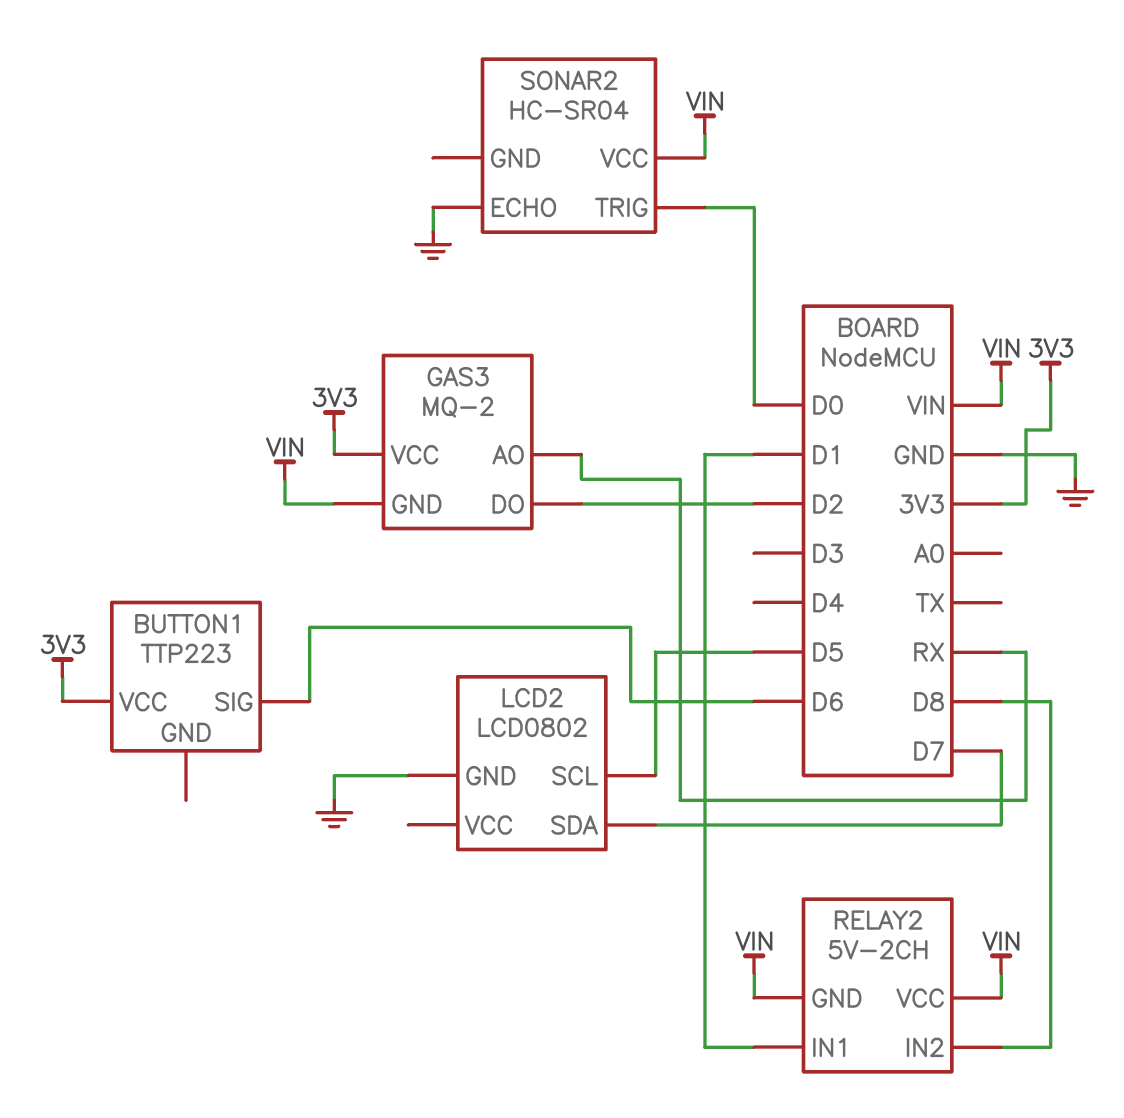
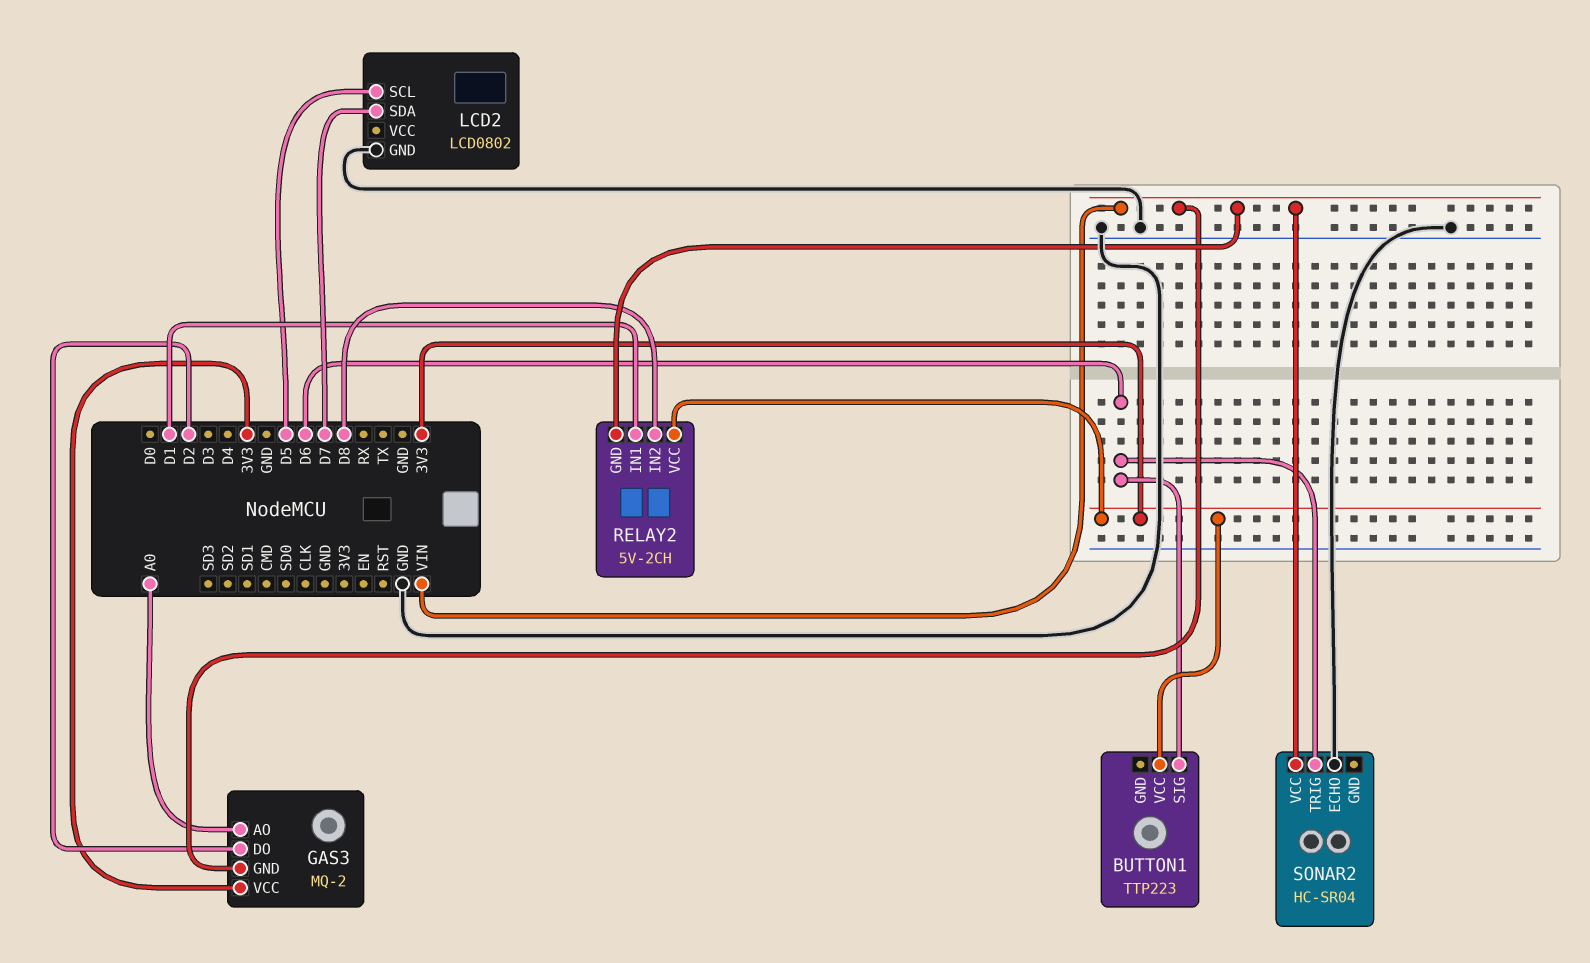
GAS3 pin AO: RX -> A0
RELAY2 pin VCC: VIN -> 3V3
SONAR2 pin TRIG: D0 -> D6

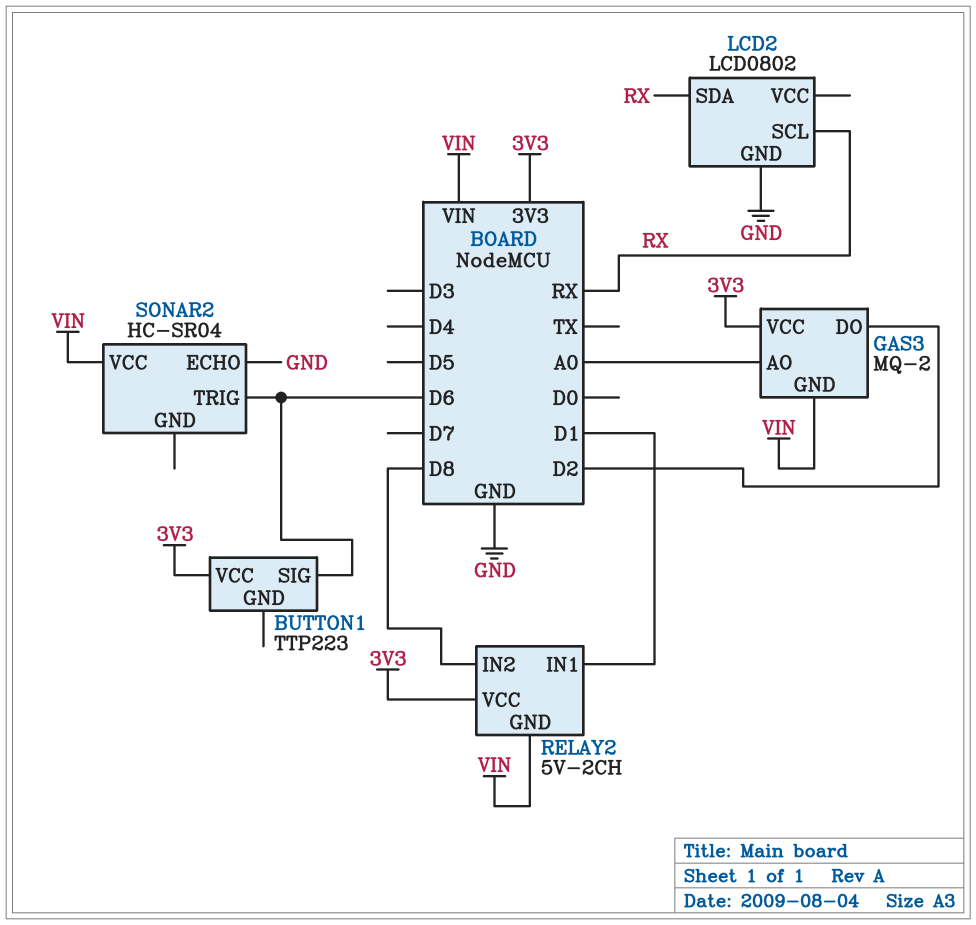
LCD2 pin SCL: D5 -> RX
LCD2 pin SDA: D7 -> RX

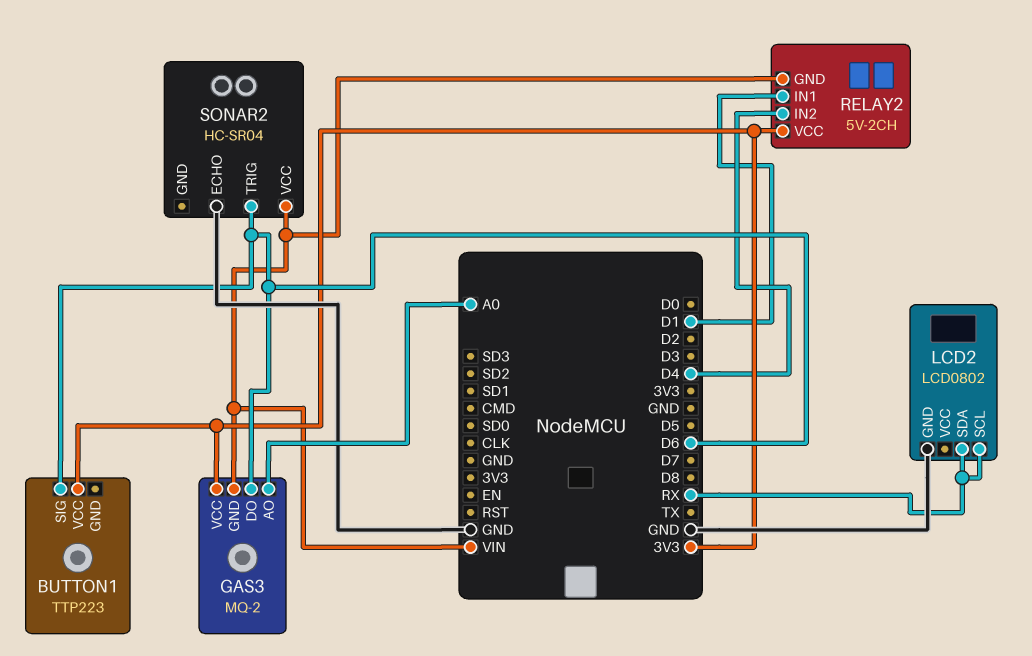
GAS3 pin DO: D2 -> D6
RELAY2 pin IN2: D8 -> D4

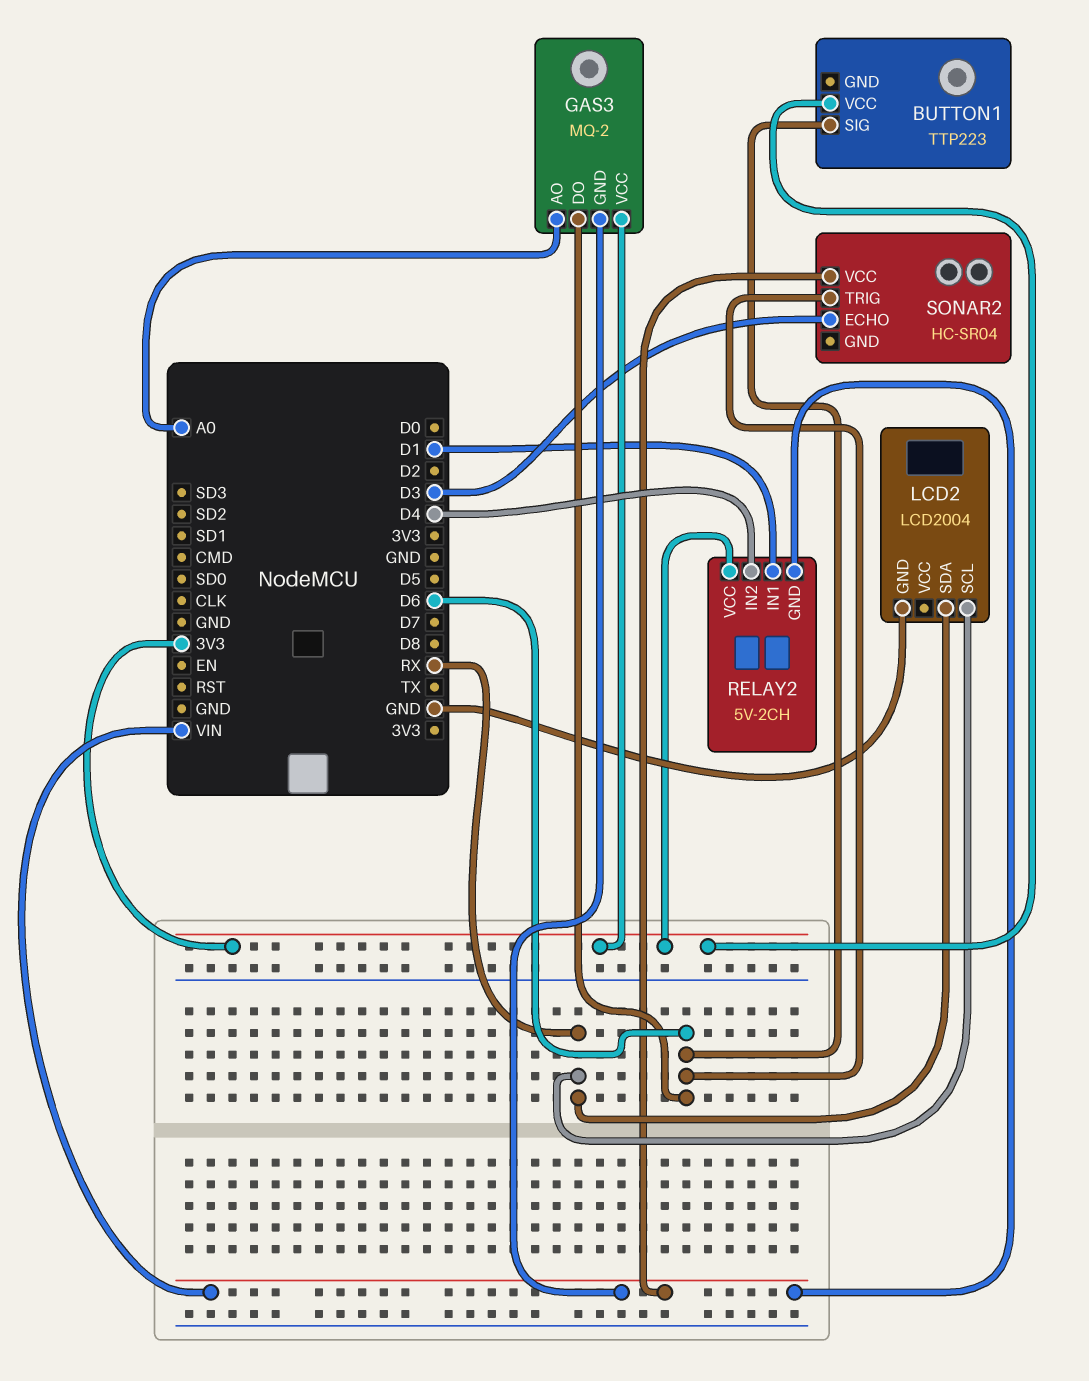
LCD2: LCD0802 -> LCD2004
SONAR2 pin ECHO: GND -> D3

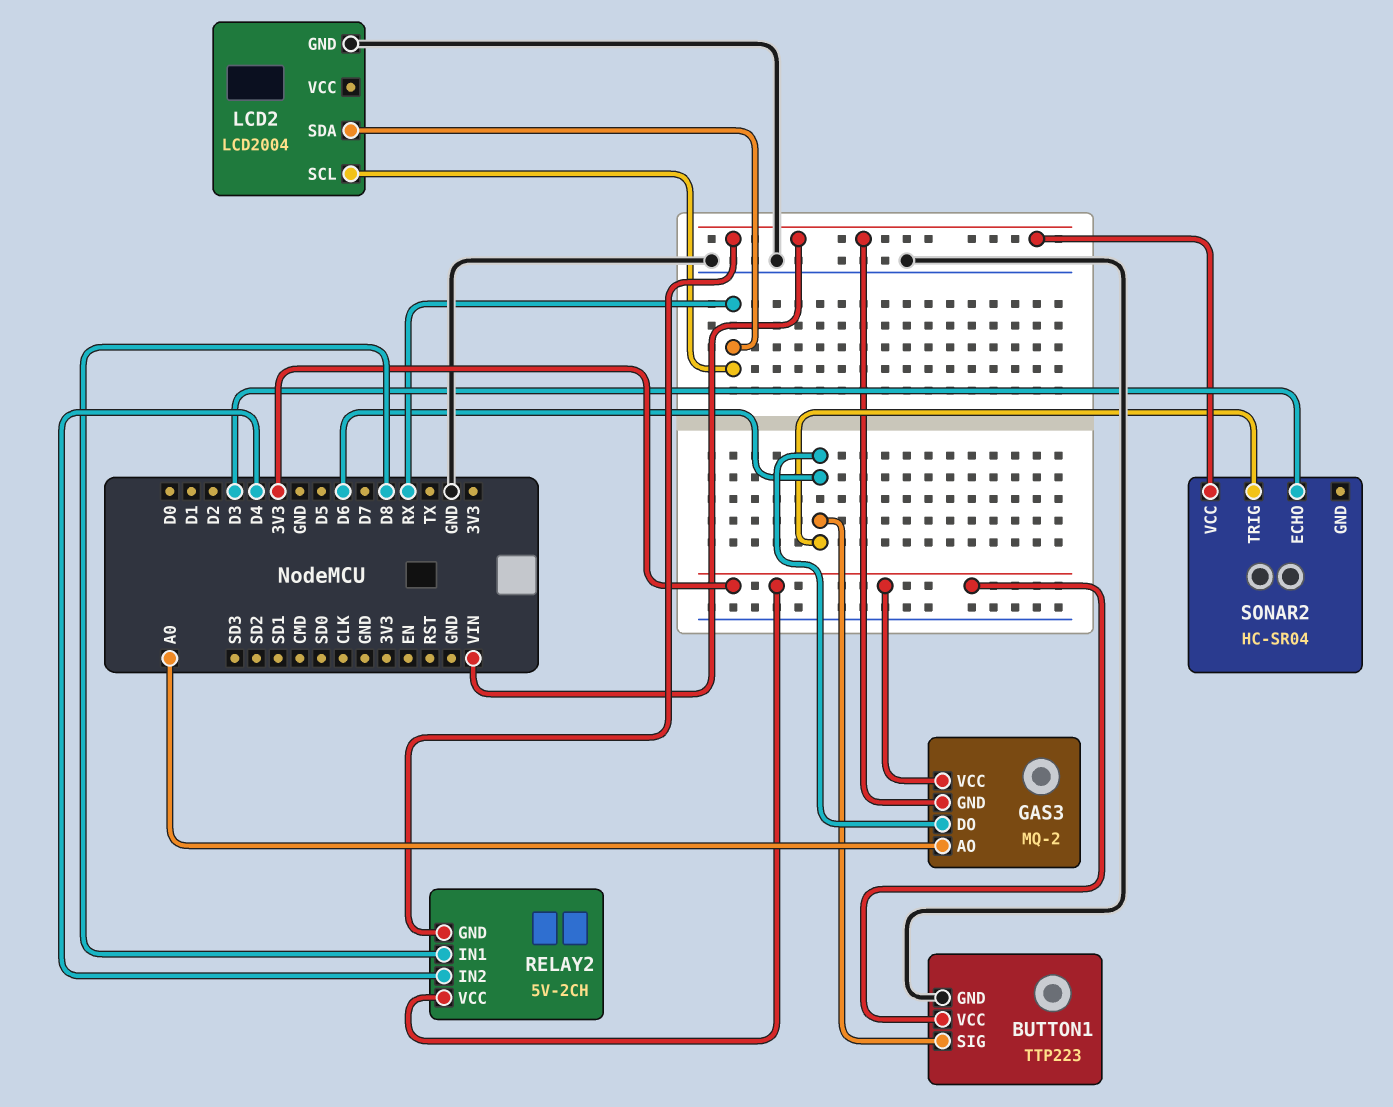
BUTTON1 pin GND: none -> GND
RELAY2 pin IN1: D1 -> D8

